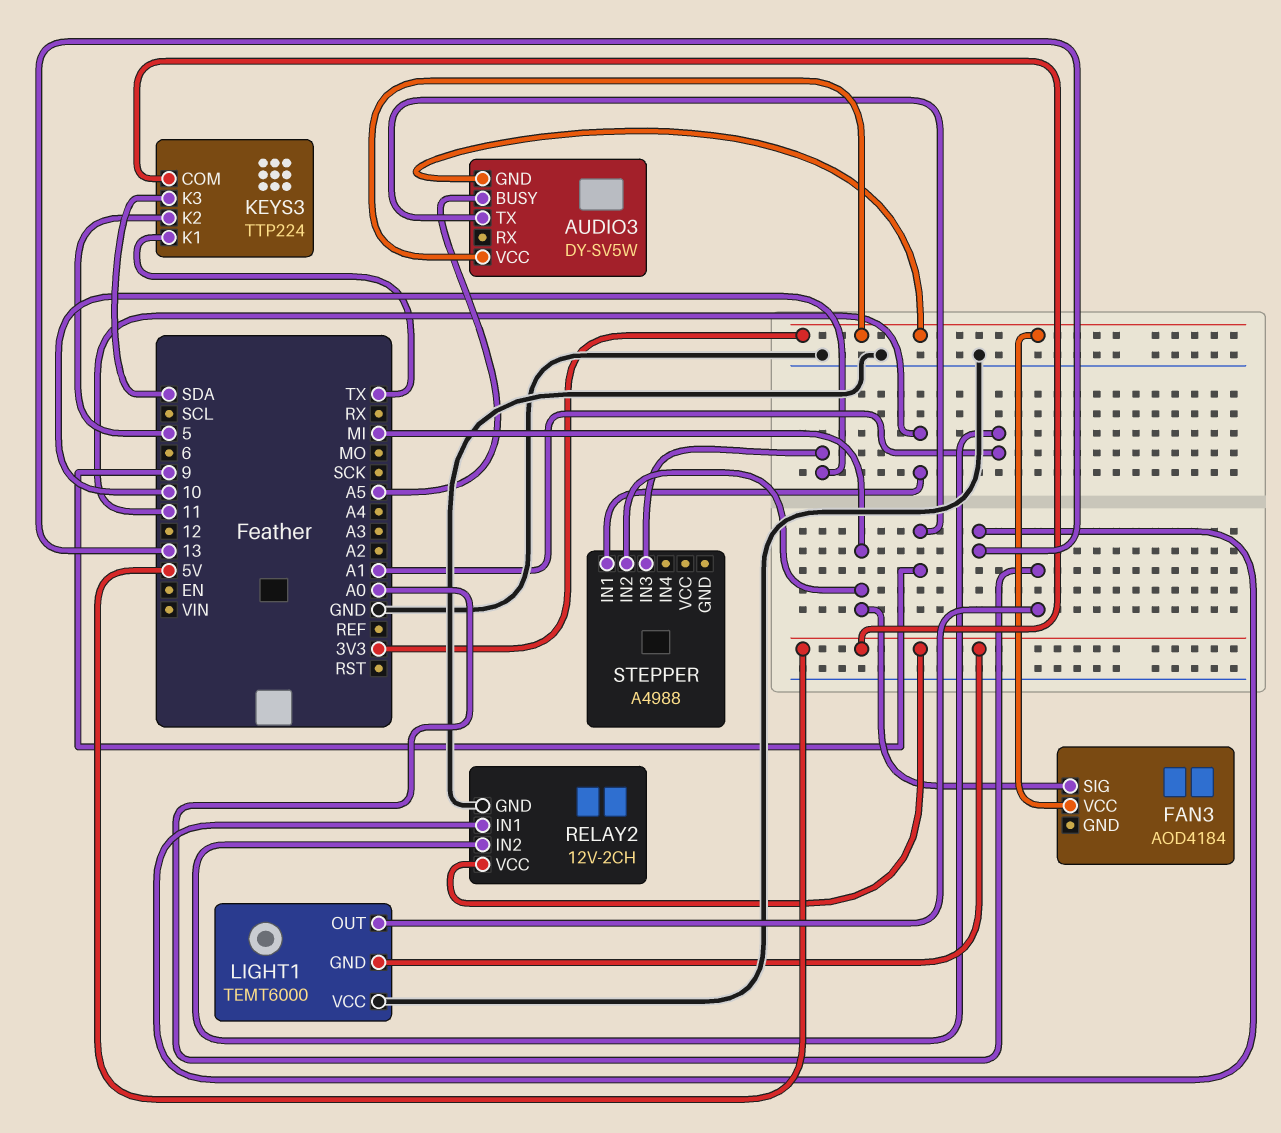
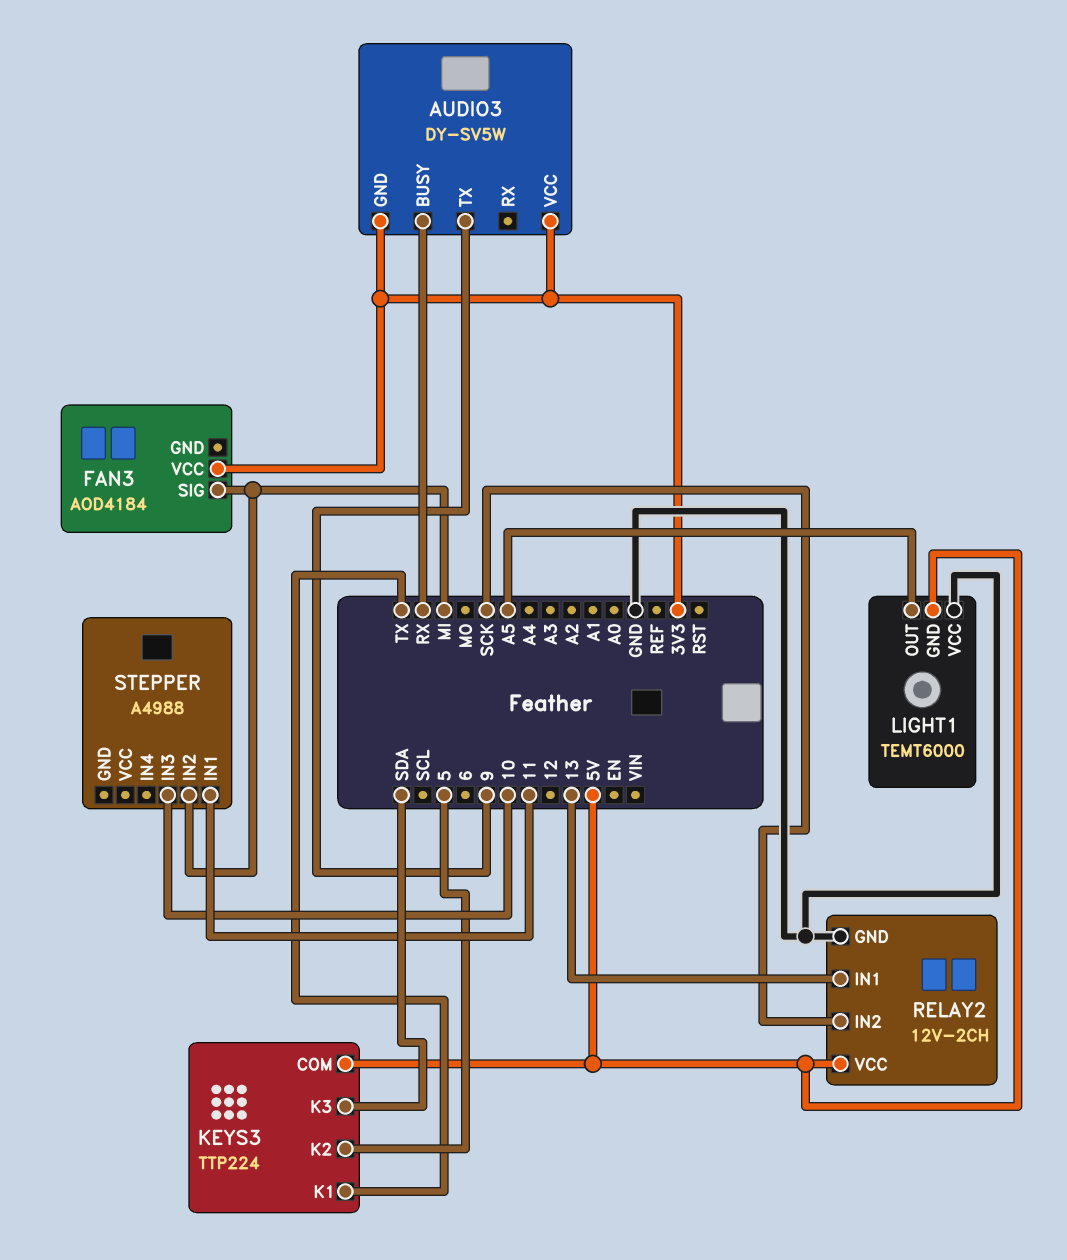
AUDIO3 pin BUSY: A5 -> RX
LIGHT1 pin OUT: A0 -> A5
RELAY2 pin IN2: A1 -> SCK

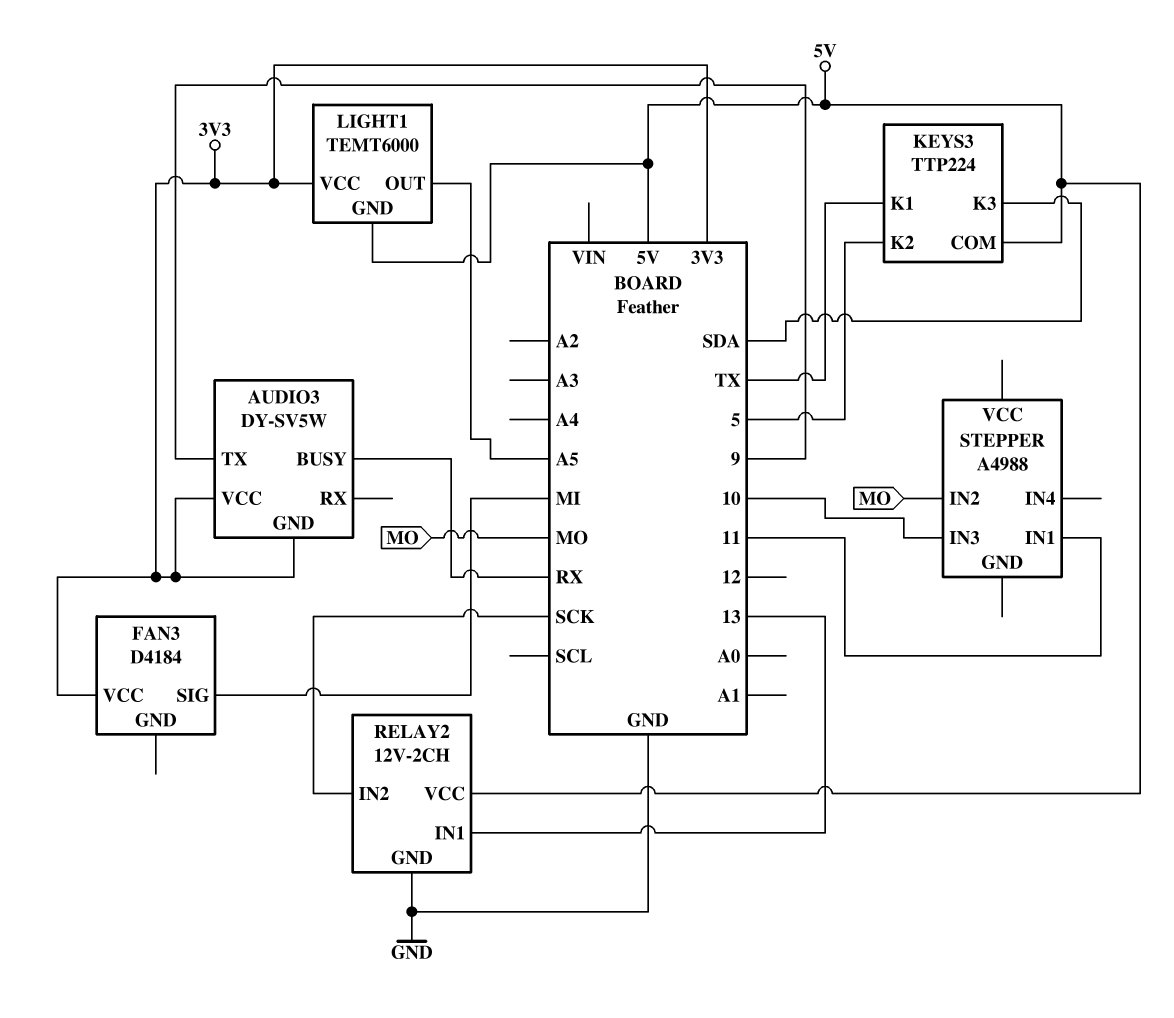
FAN3: AOD4184 -> D4184
LIGHT1 pin VCC: GND -> 3V3
STEPPER pin IN2: MI -> MO

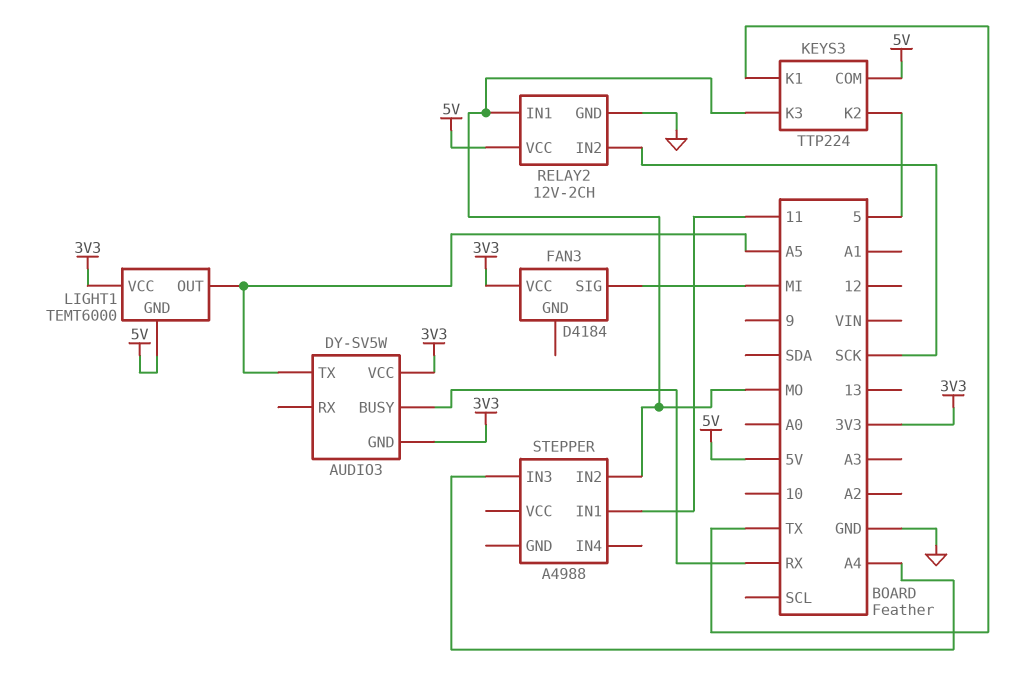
AUDIO3 pin TX: 9 -> A5
KEYS3 pin K3: SDA -> MO
RELAY2 pin IN1: 13 -> MO
STEPPER pin IN3: 10 -> A4

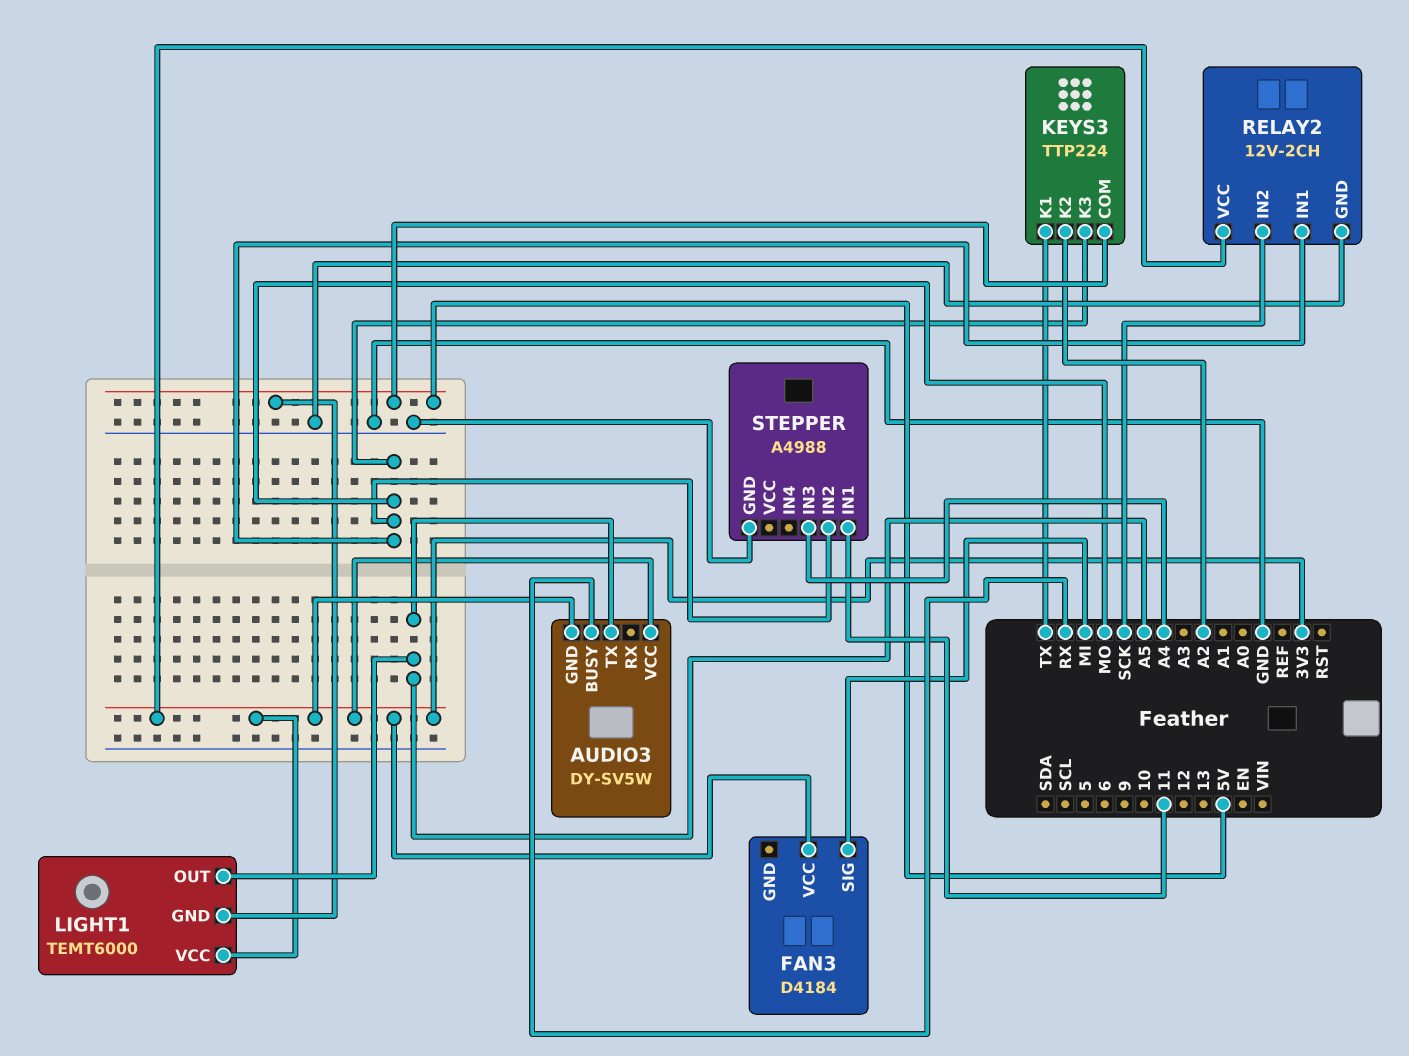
KEYS3 pin K2: 5 -> A2
RELAY2 pin VCC: 5V -> 3V3
STEPPER pin GND: none -> GND

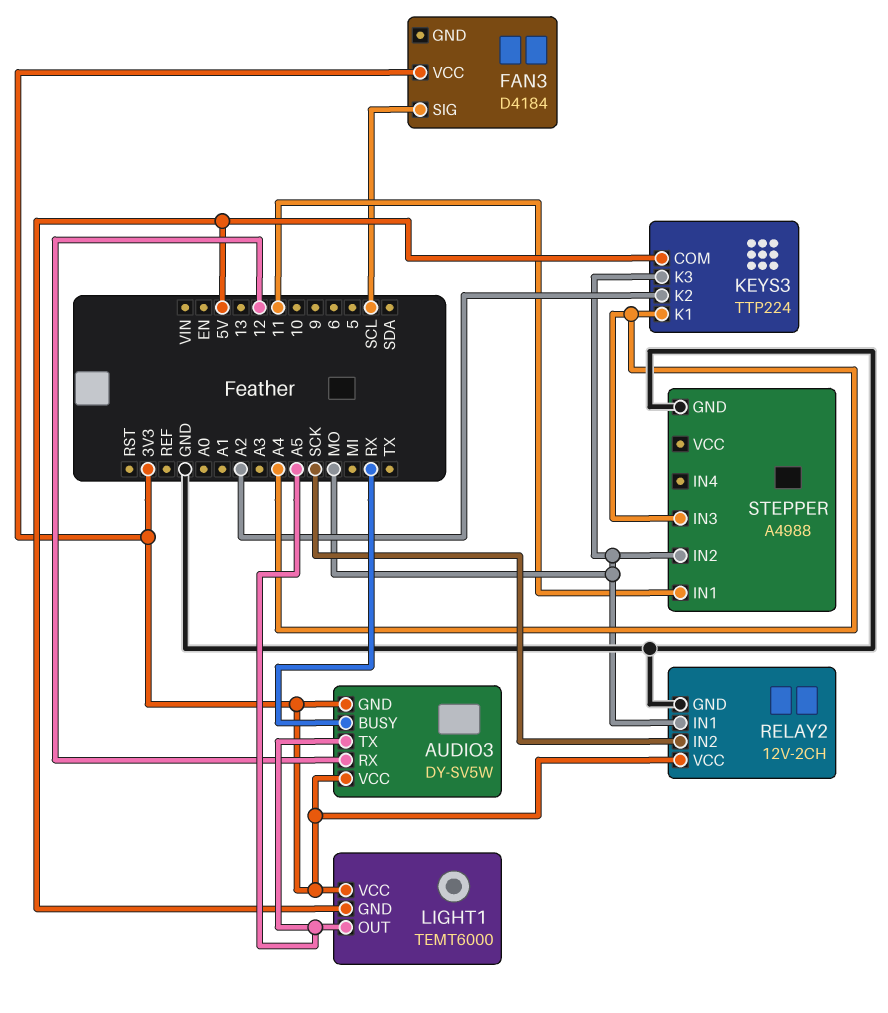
AUDIO3 pin RX: none -> 12
FAN3 pin SIG: MI -> SCL
KEYS3 pin K1: TX -> A4

